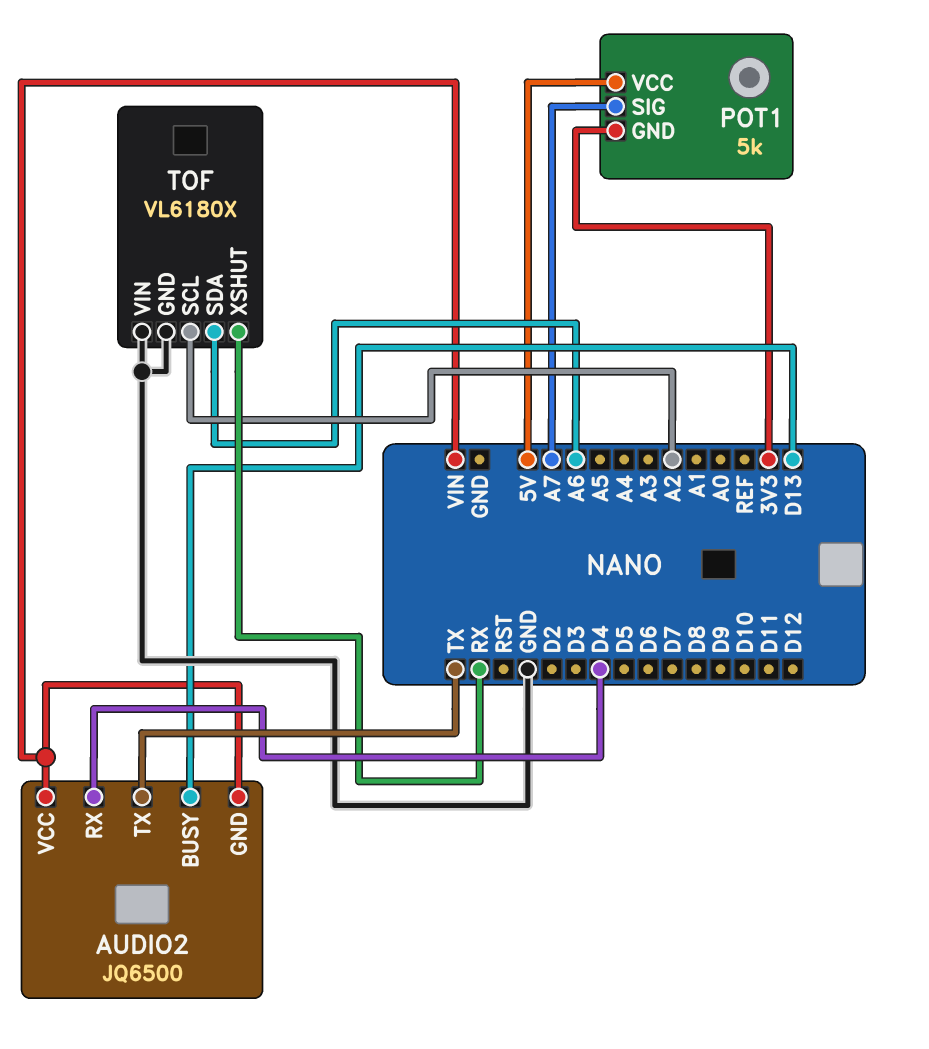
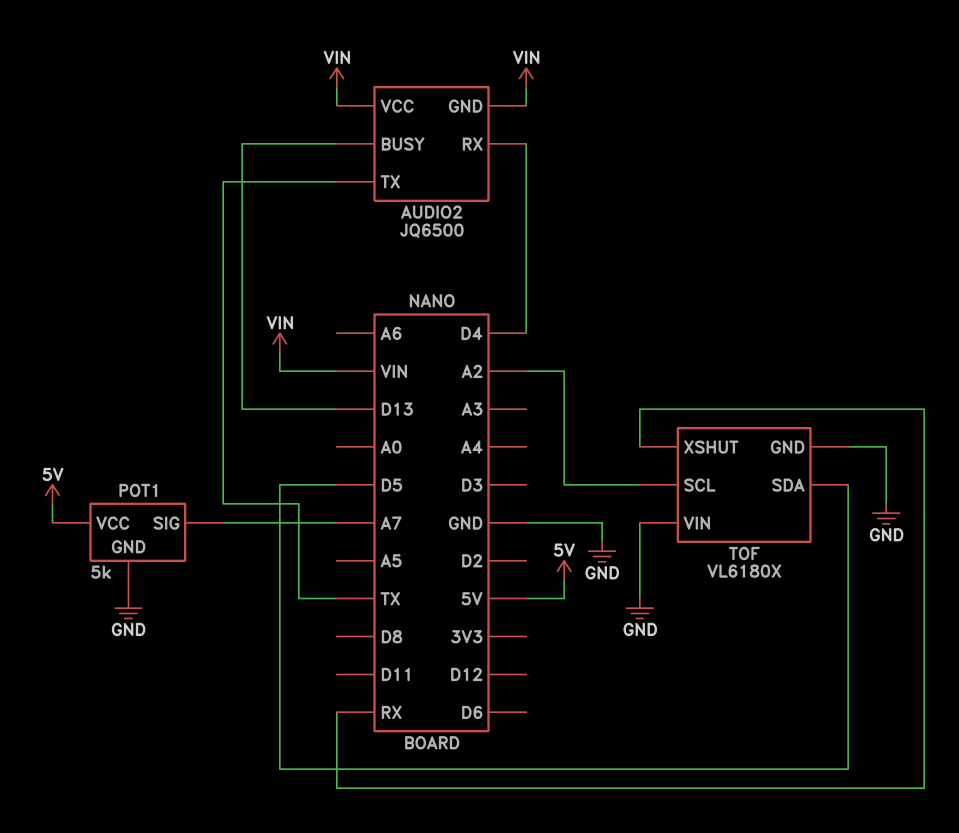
POT1 pin GND: 3V3 -> GND
TOF pin SDA: A6 -> D5

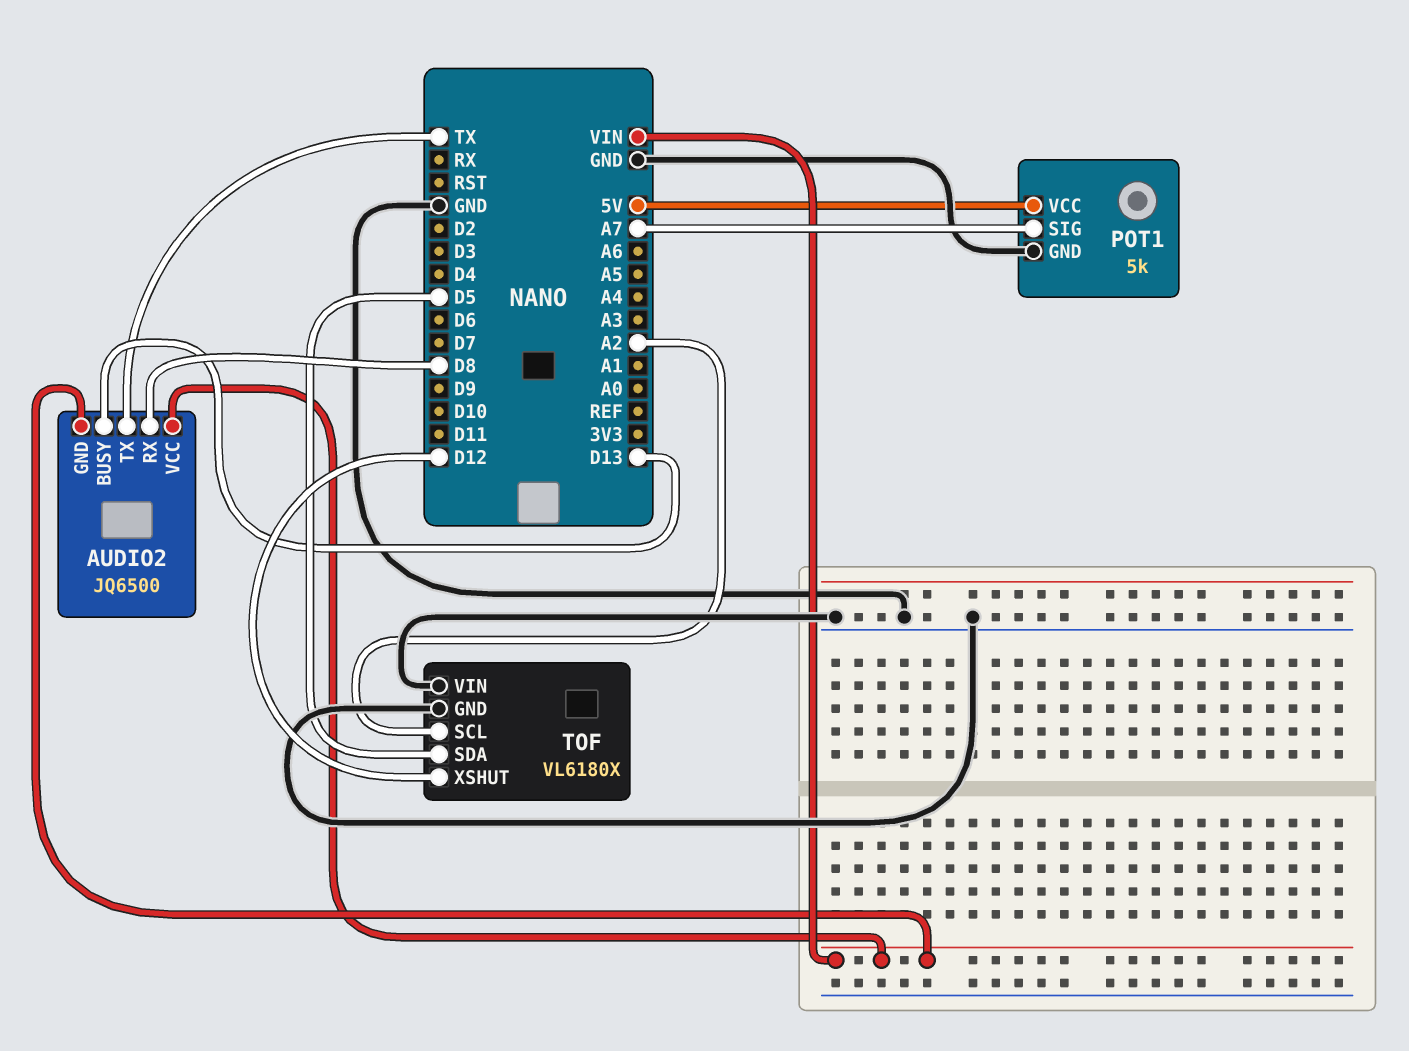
AUDIO2 pin RX: D4 -> D8
TOF pin XSHUT: RX -> D12

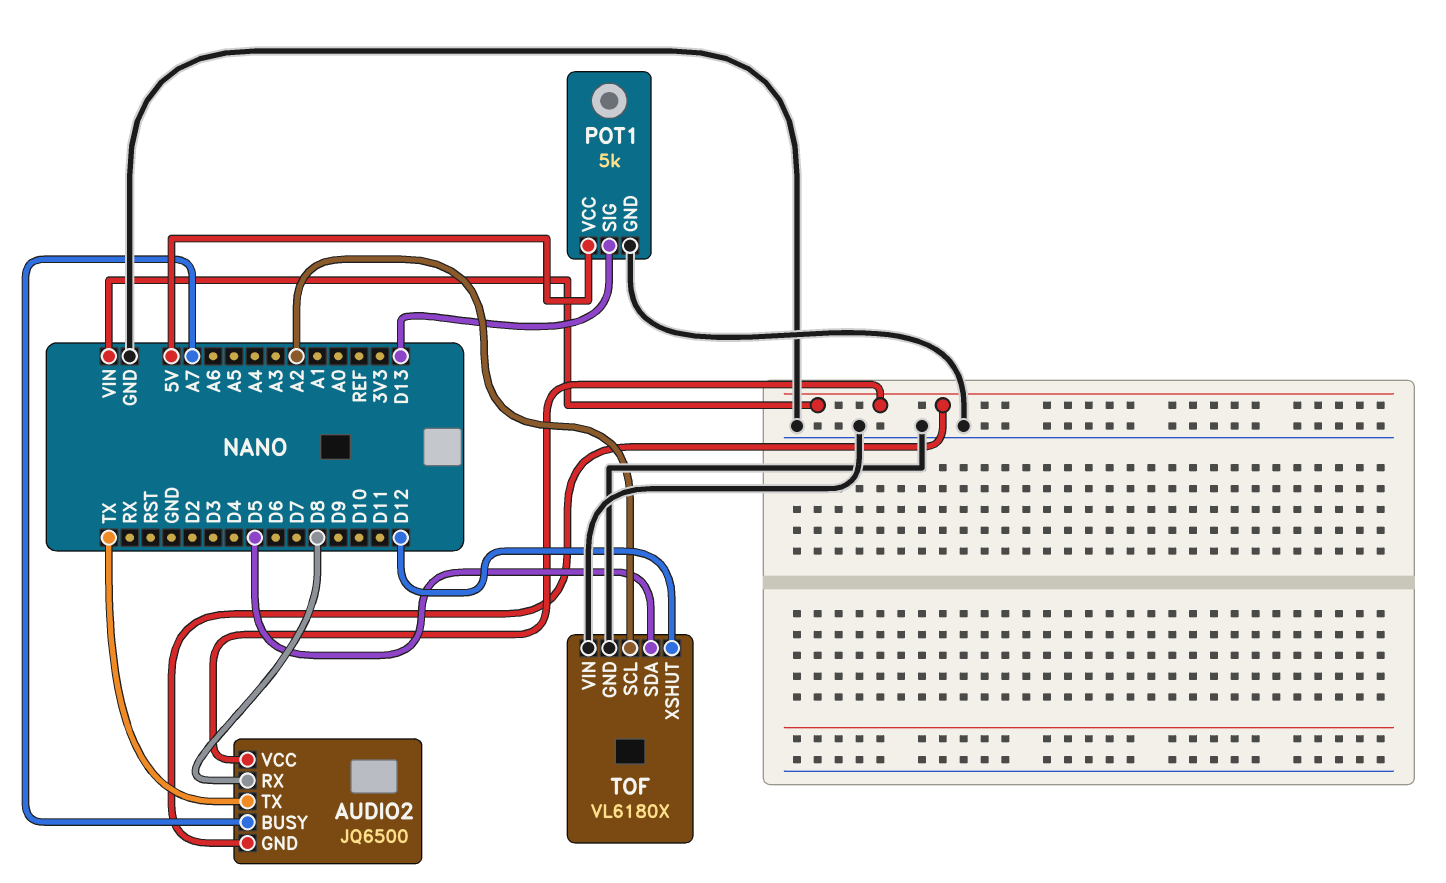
AUDIO2 pin BUSY: D13 -> A7
POT1 pin SIG: A7 -> D13

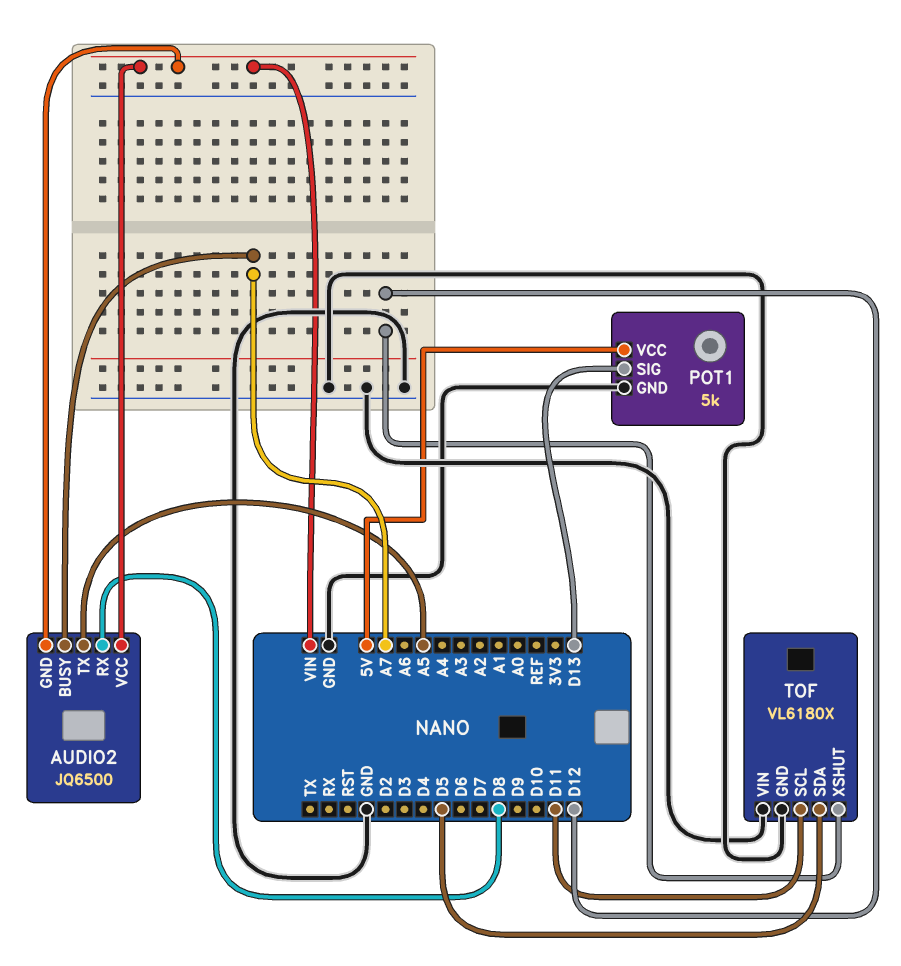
AUDIO2 pin TX: TX -> A5
TOF pin SCL: A2 -> D11

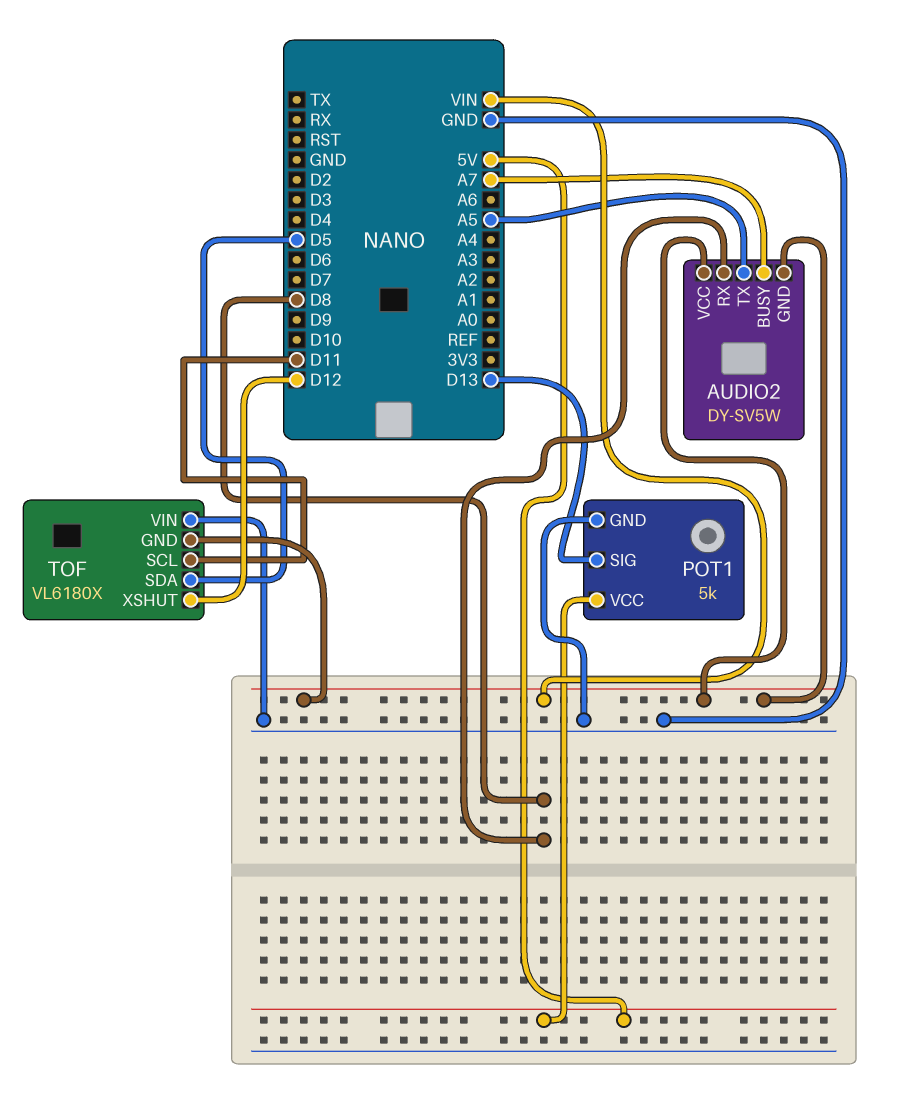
AUDIO2: JQ6500 -> DY-SV5W
TOF pin GND: GND -> VIN

